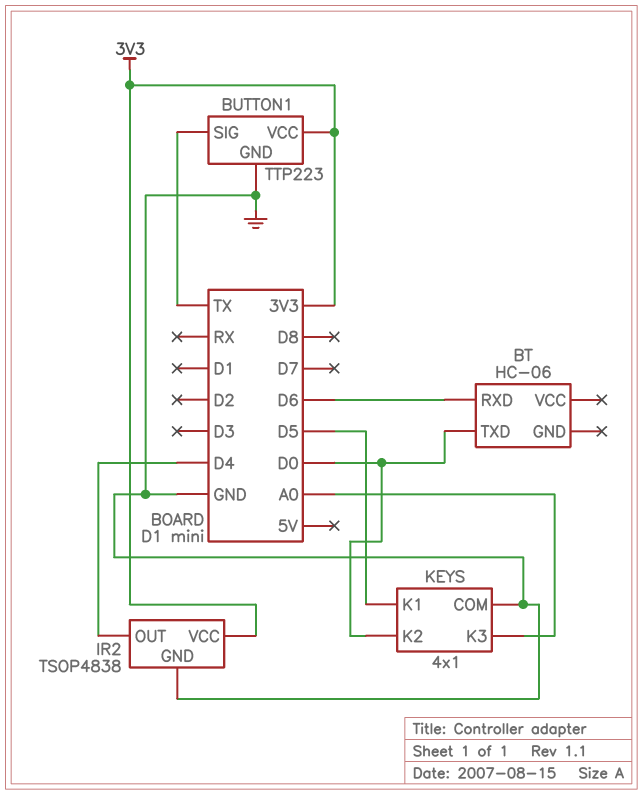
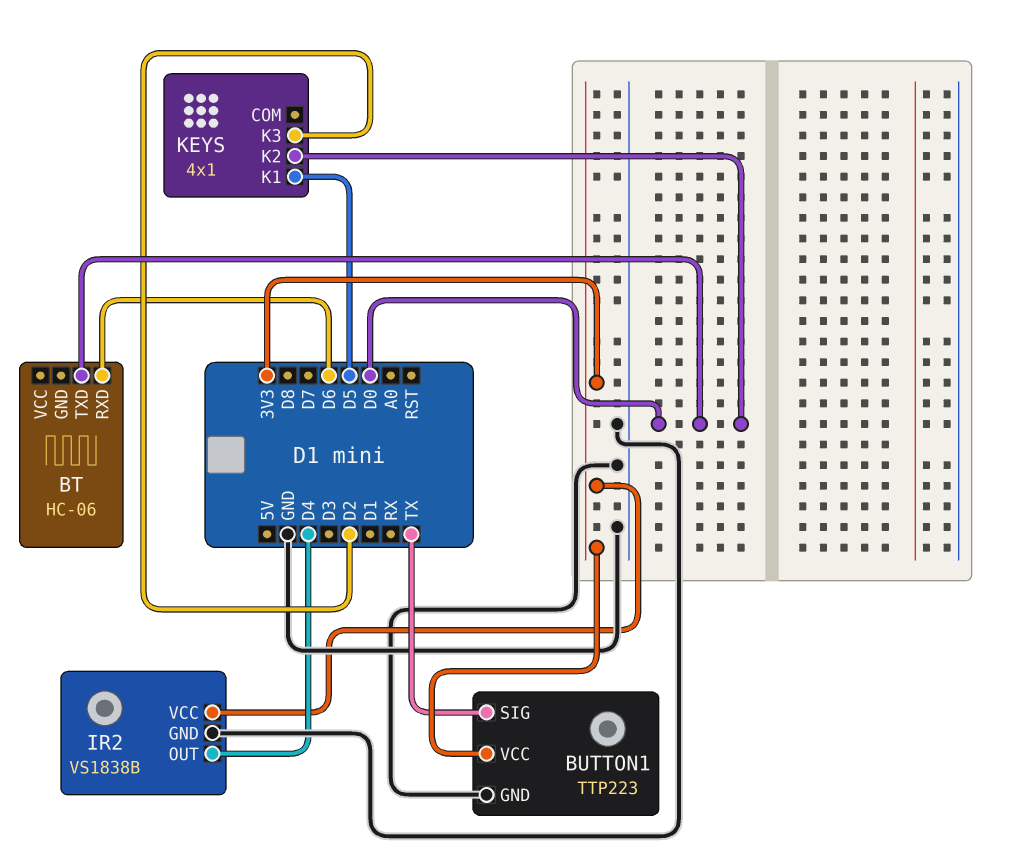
IR2: TSOP4838 -> VS1838B
KEYS pin COM: GND -> none
KEYS pin K3: A0 -> D2

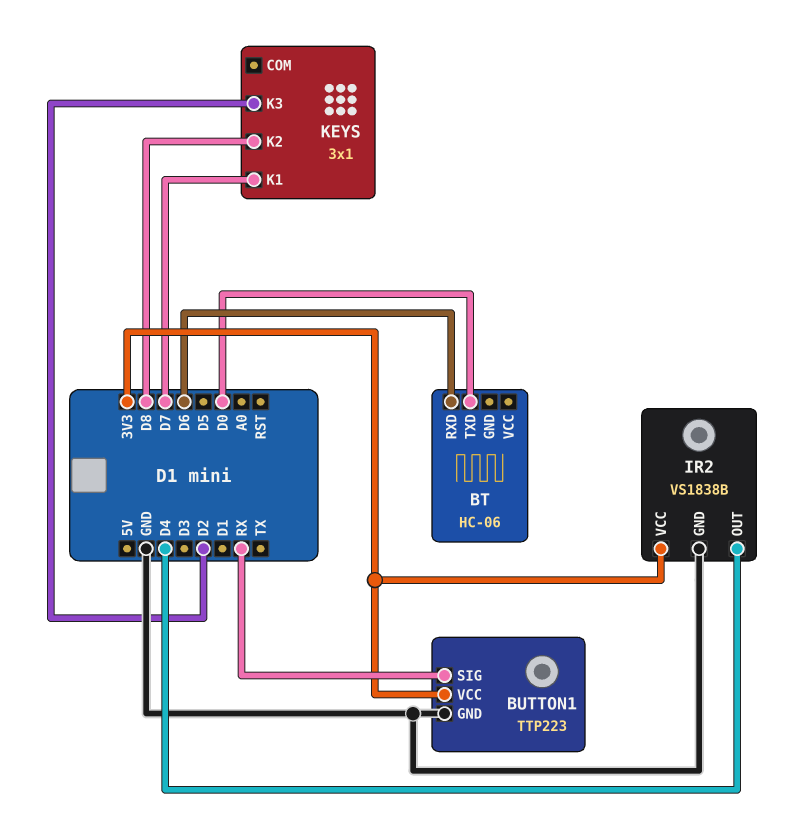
BUTTON1 pin SIG: TX -> RX
KEYS: 4x1 -> 3x1
KEYS pin K1: D5 -> D7
KEYS pin K2: D0 -> D8

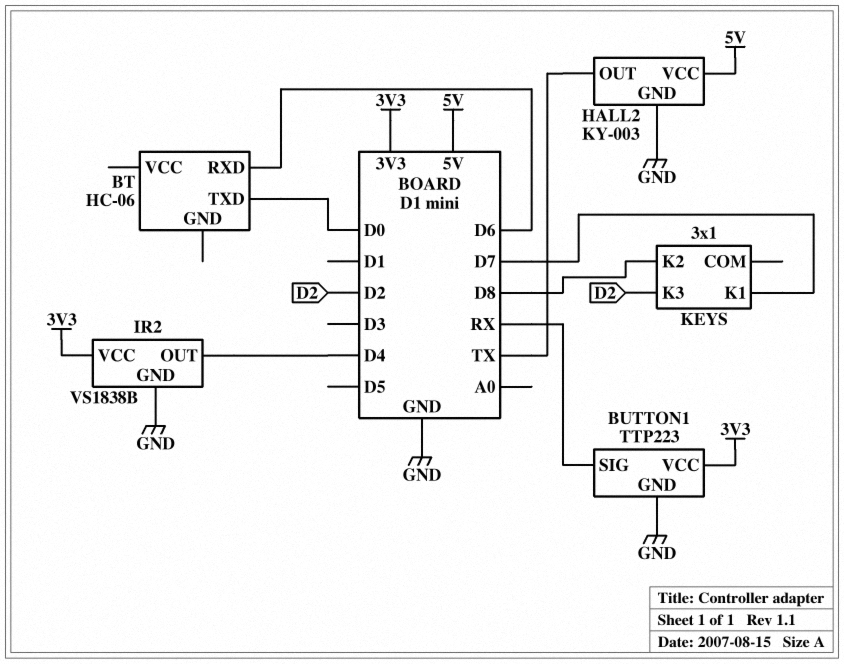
HALL2: none -> KY-003
HALL2 pin GND: none -> GND
HALL2 pin OUT: none -> TX
HALL2 pin VCC: none -> 5V

